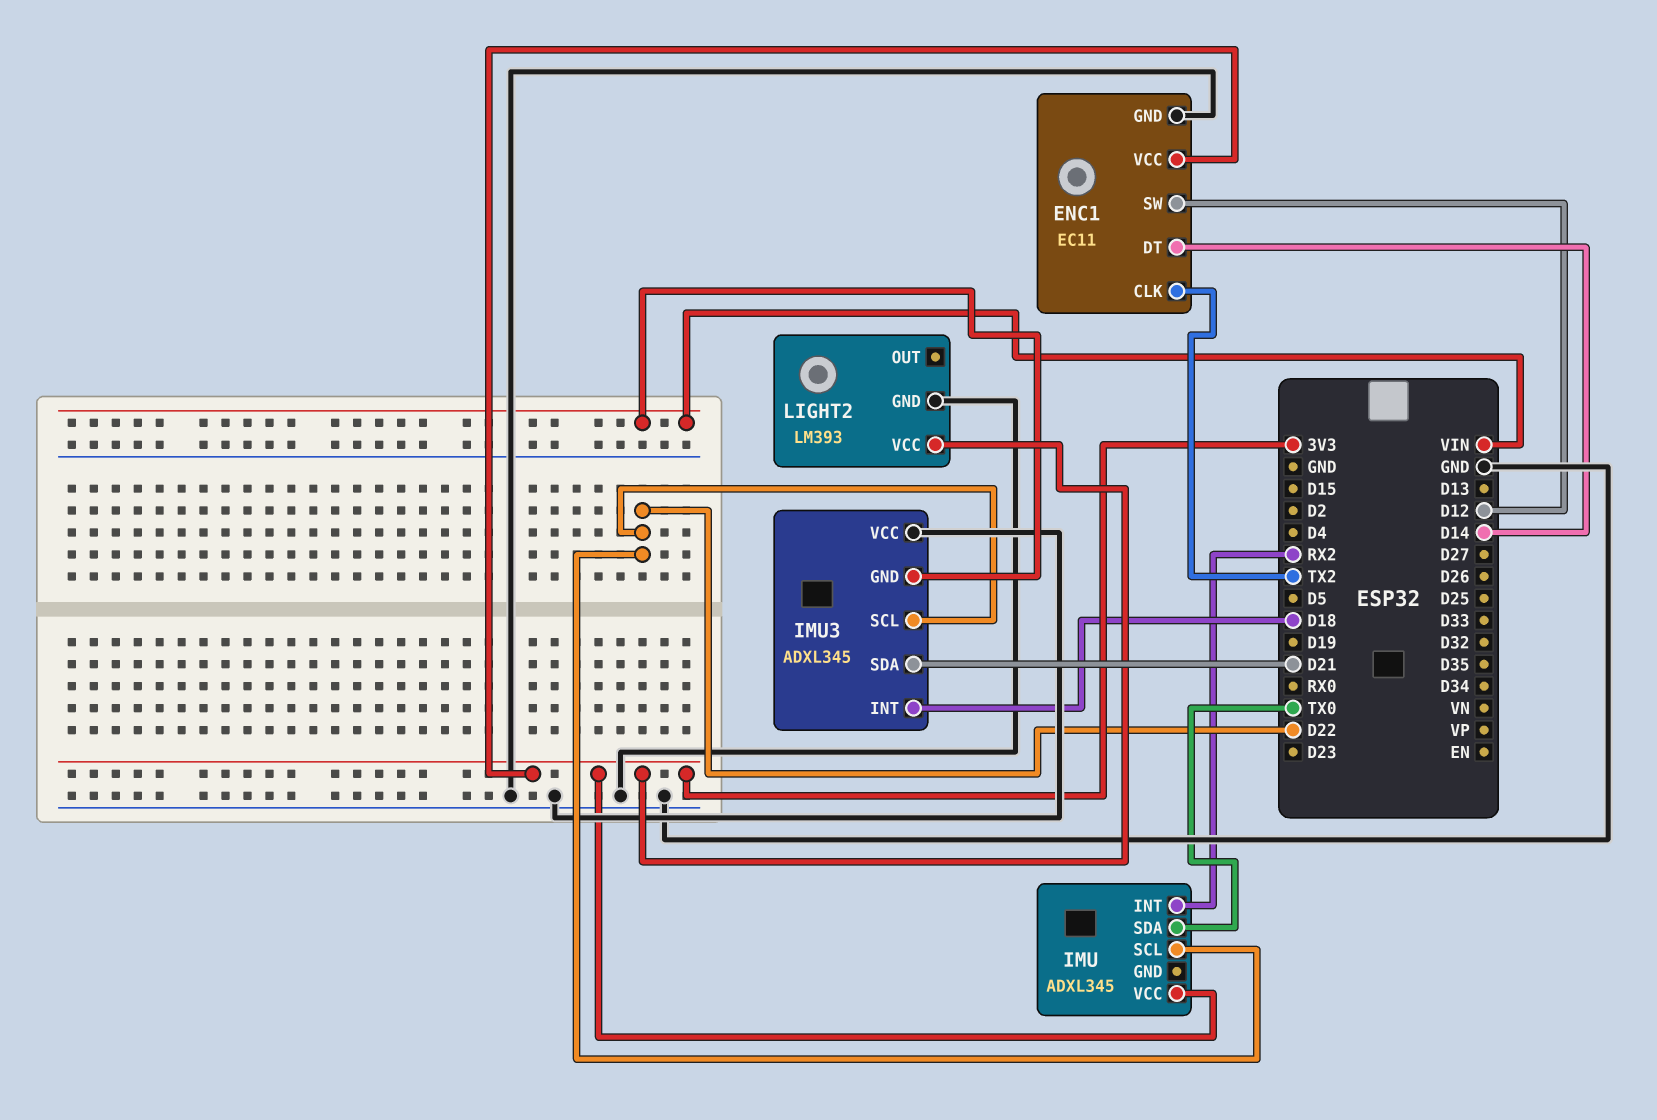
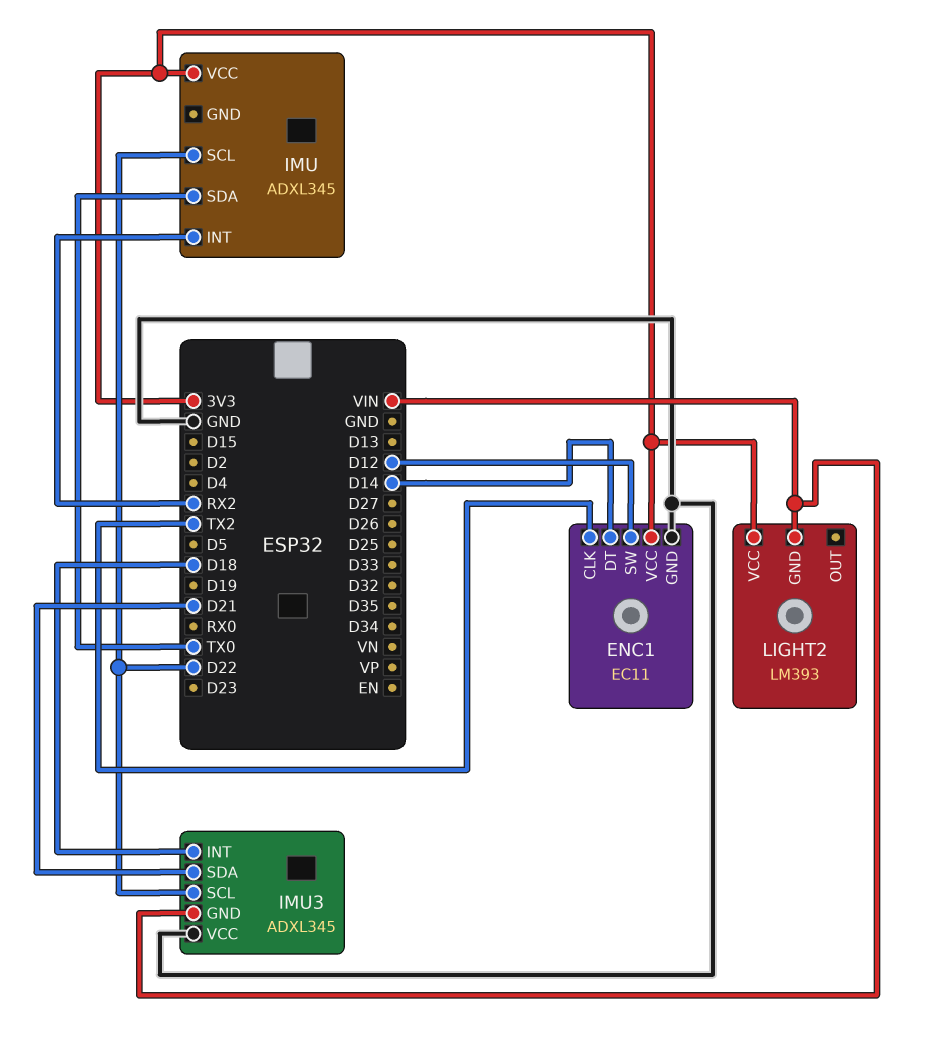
LIGHT2 pin GND: GND -> VIN

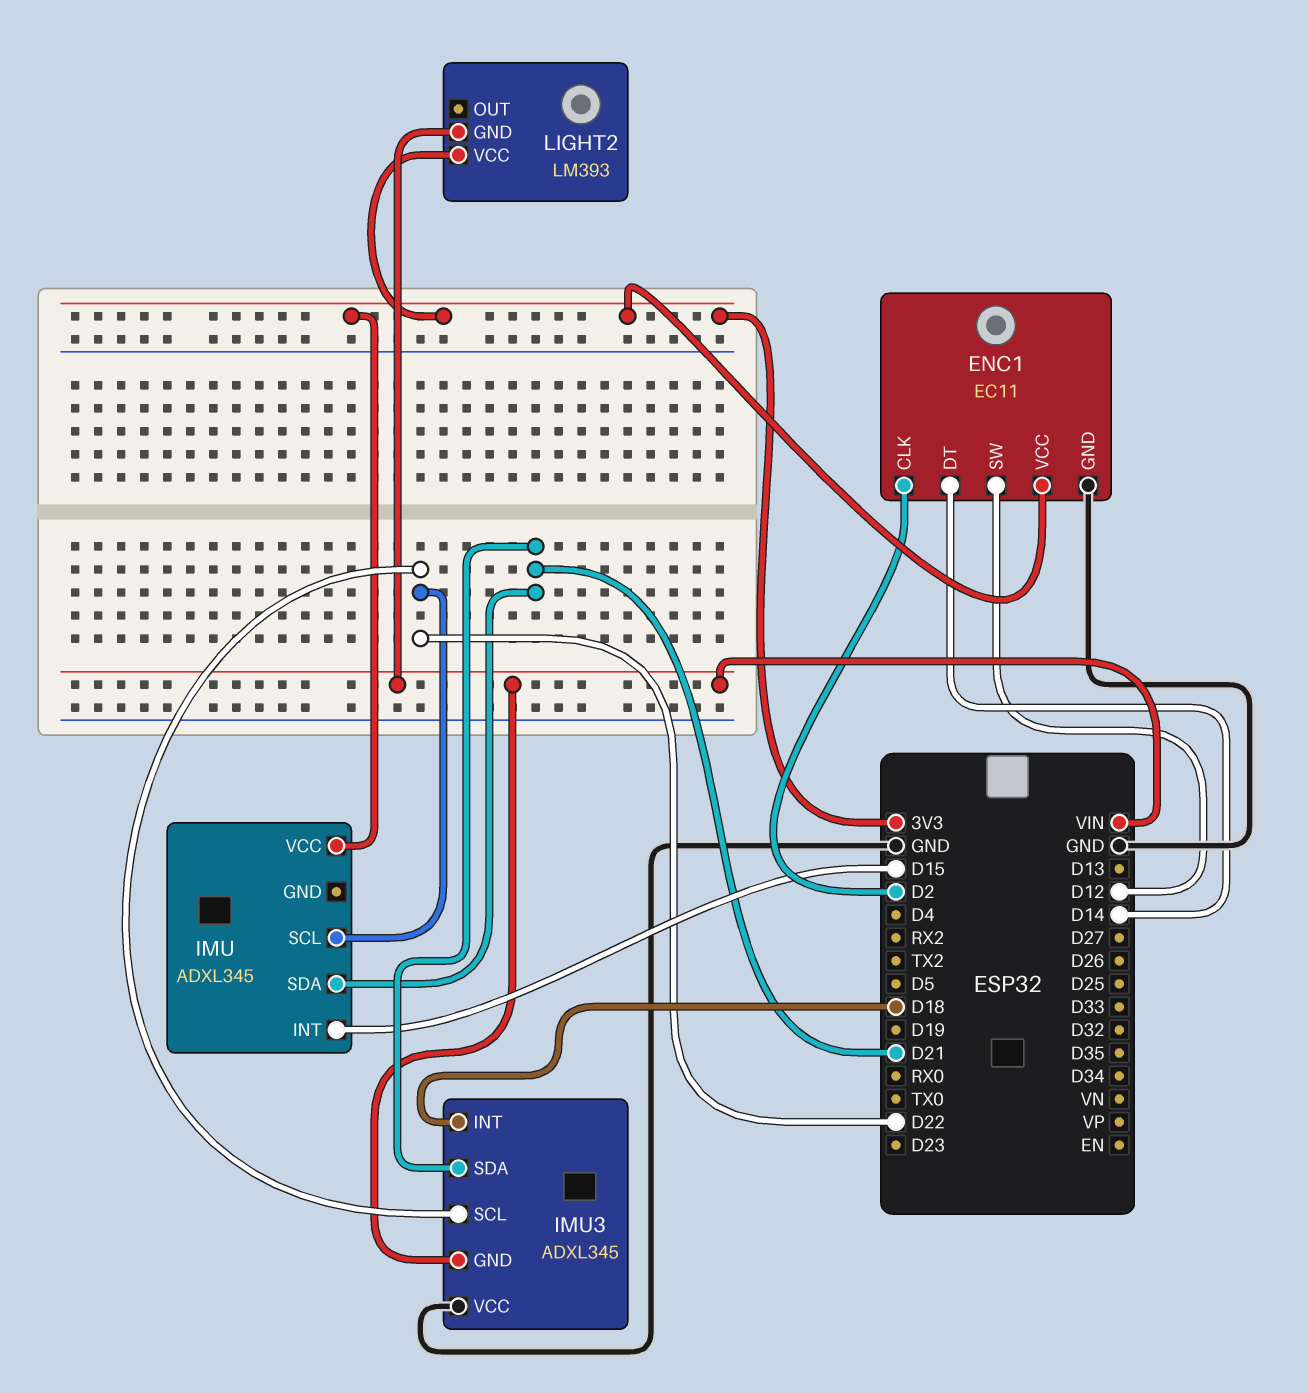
ENC1 pin CLK: TX2 -> D2
IMU pin INT: RX2 -> D15
IMU pin SDA: TX0 -> D21

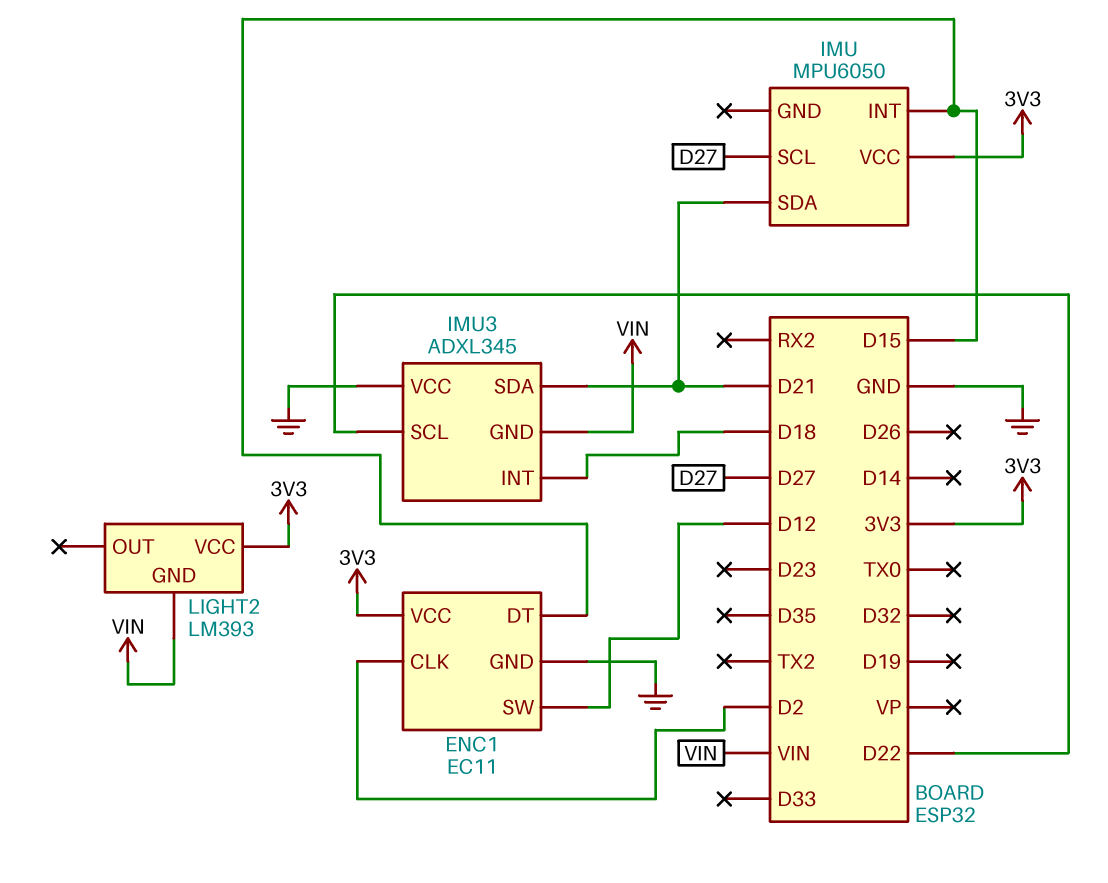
ENC1 pin DT: D14 -> D15
IMU: ADXL345 -> MPU6050
IMU pin SCL: D22 -> D27

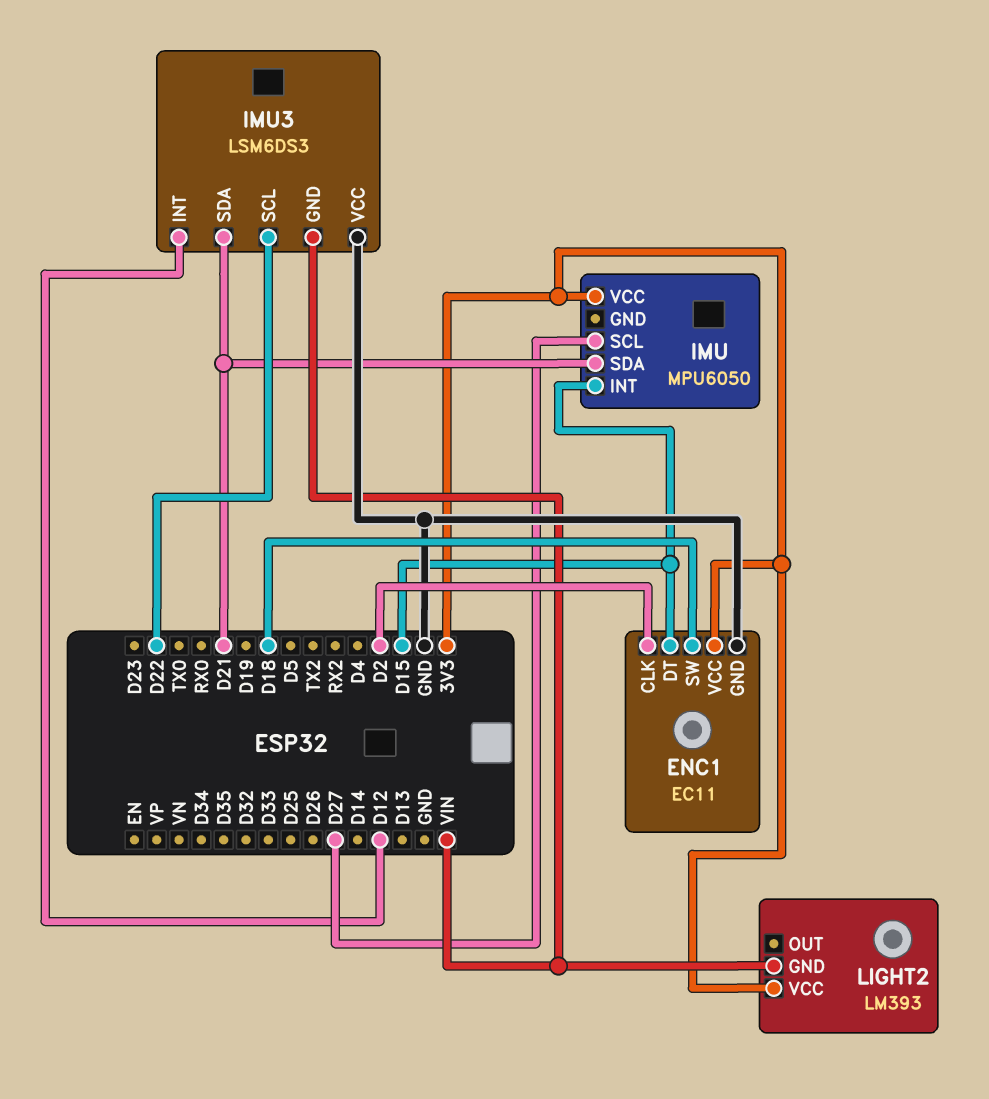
ENC1 pin SW: D12 -> D18
IMU3: ADXL345 -> LSM6DS3
IMU3 pin INT: D18 -> D12

